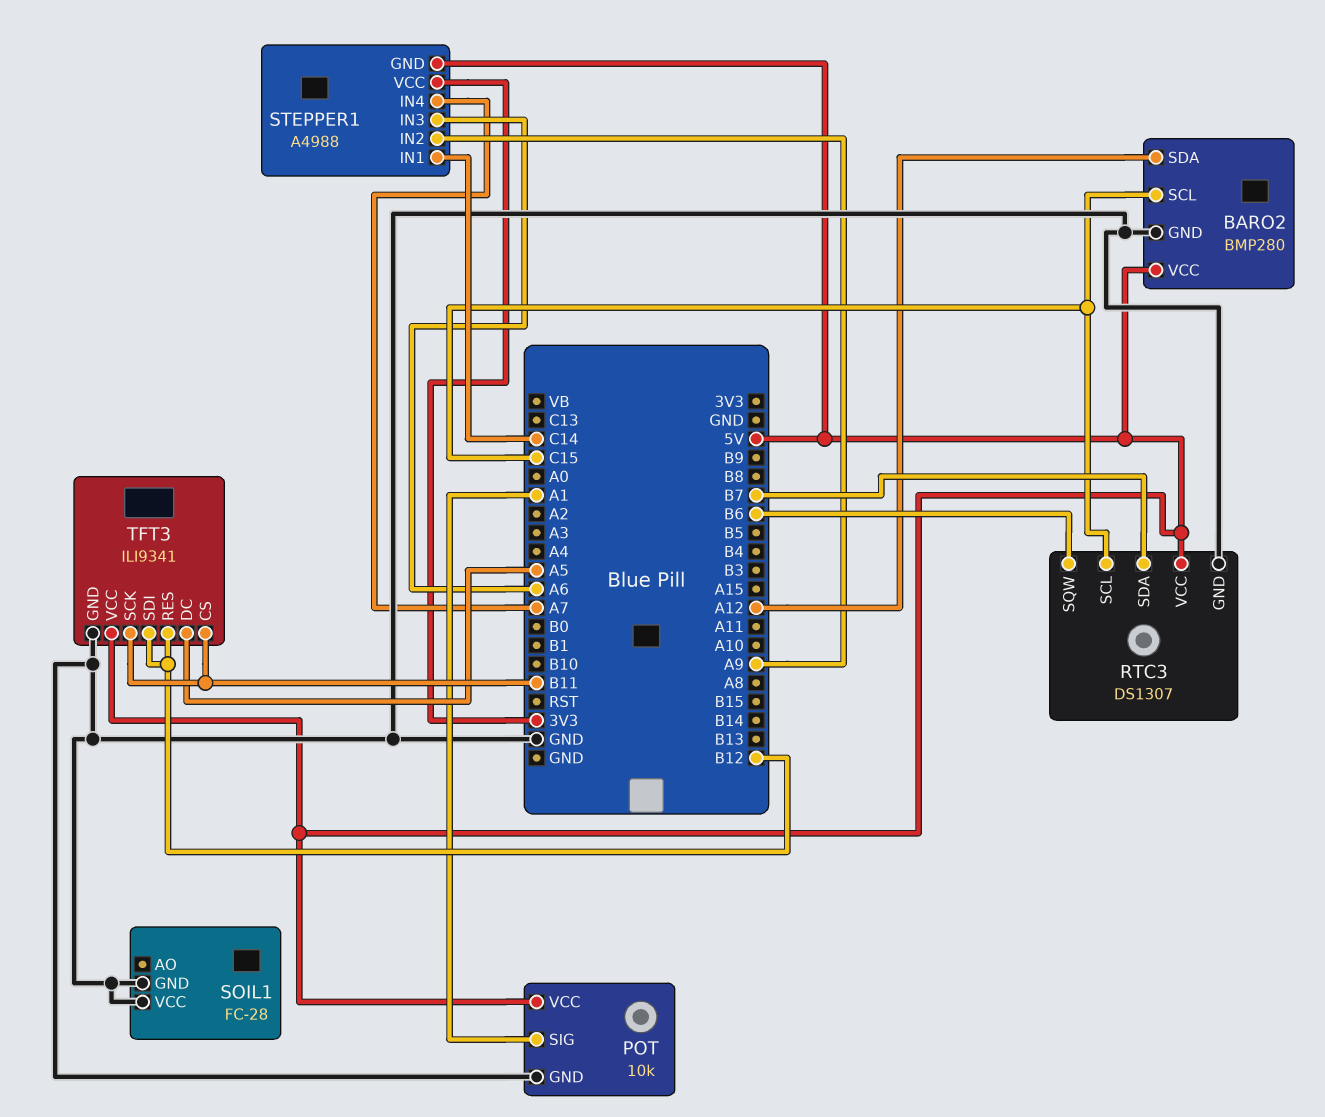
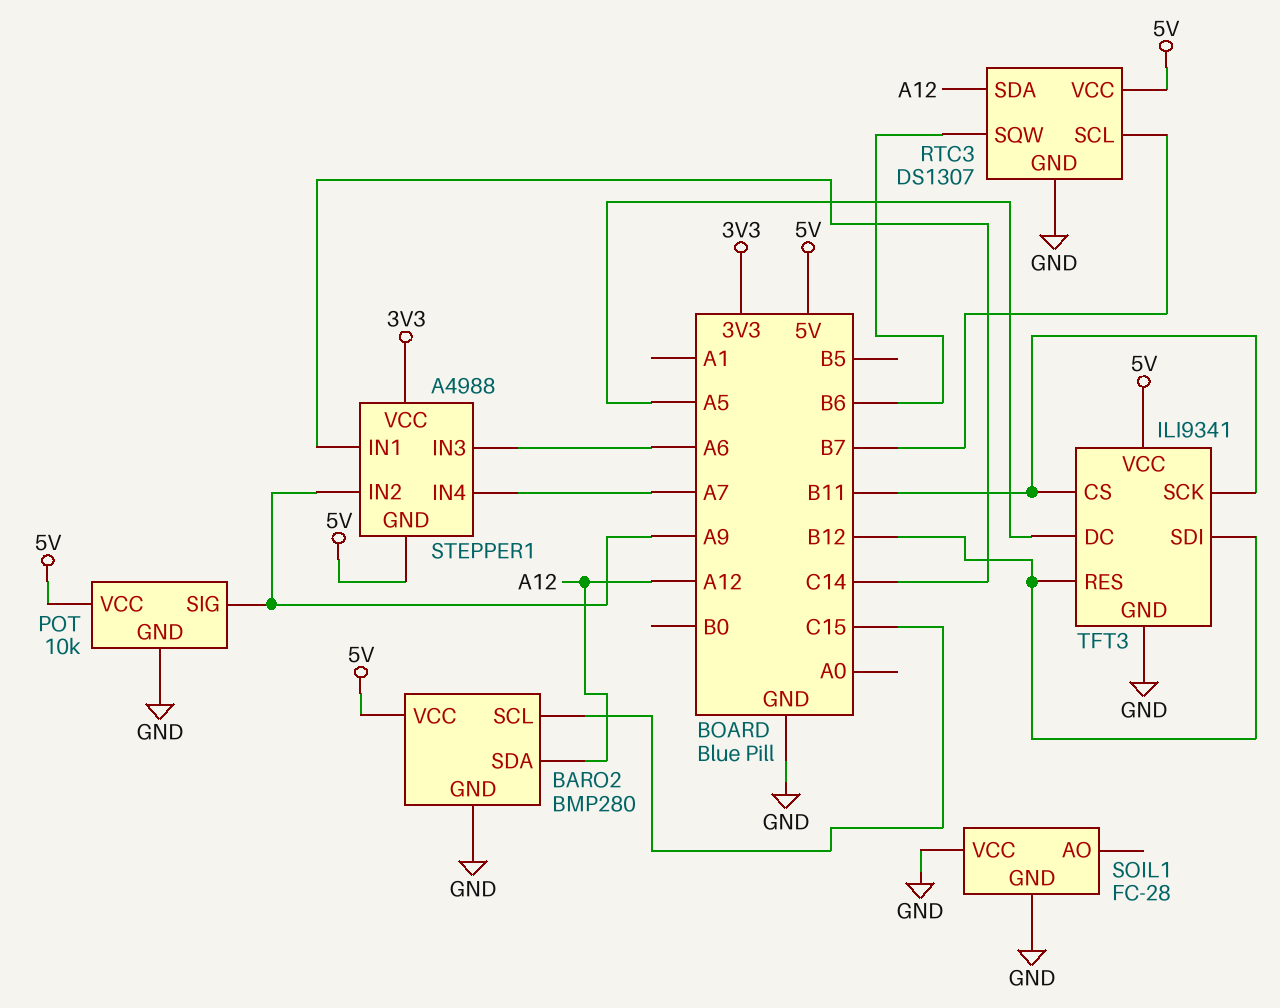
POT pin SIG: A1 -> A9
RTC3 pin SCL: C15 -> B7
RTC3 pin SDA: B7 -> A12

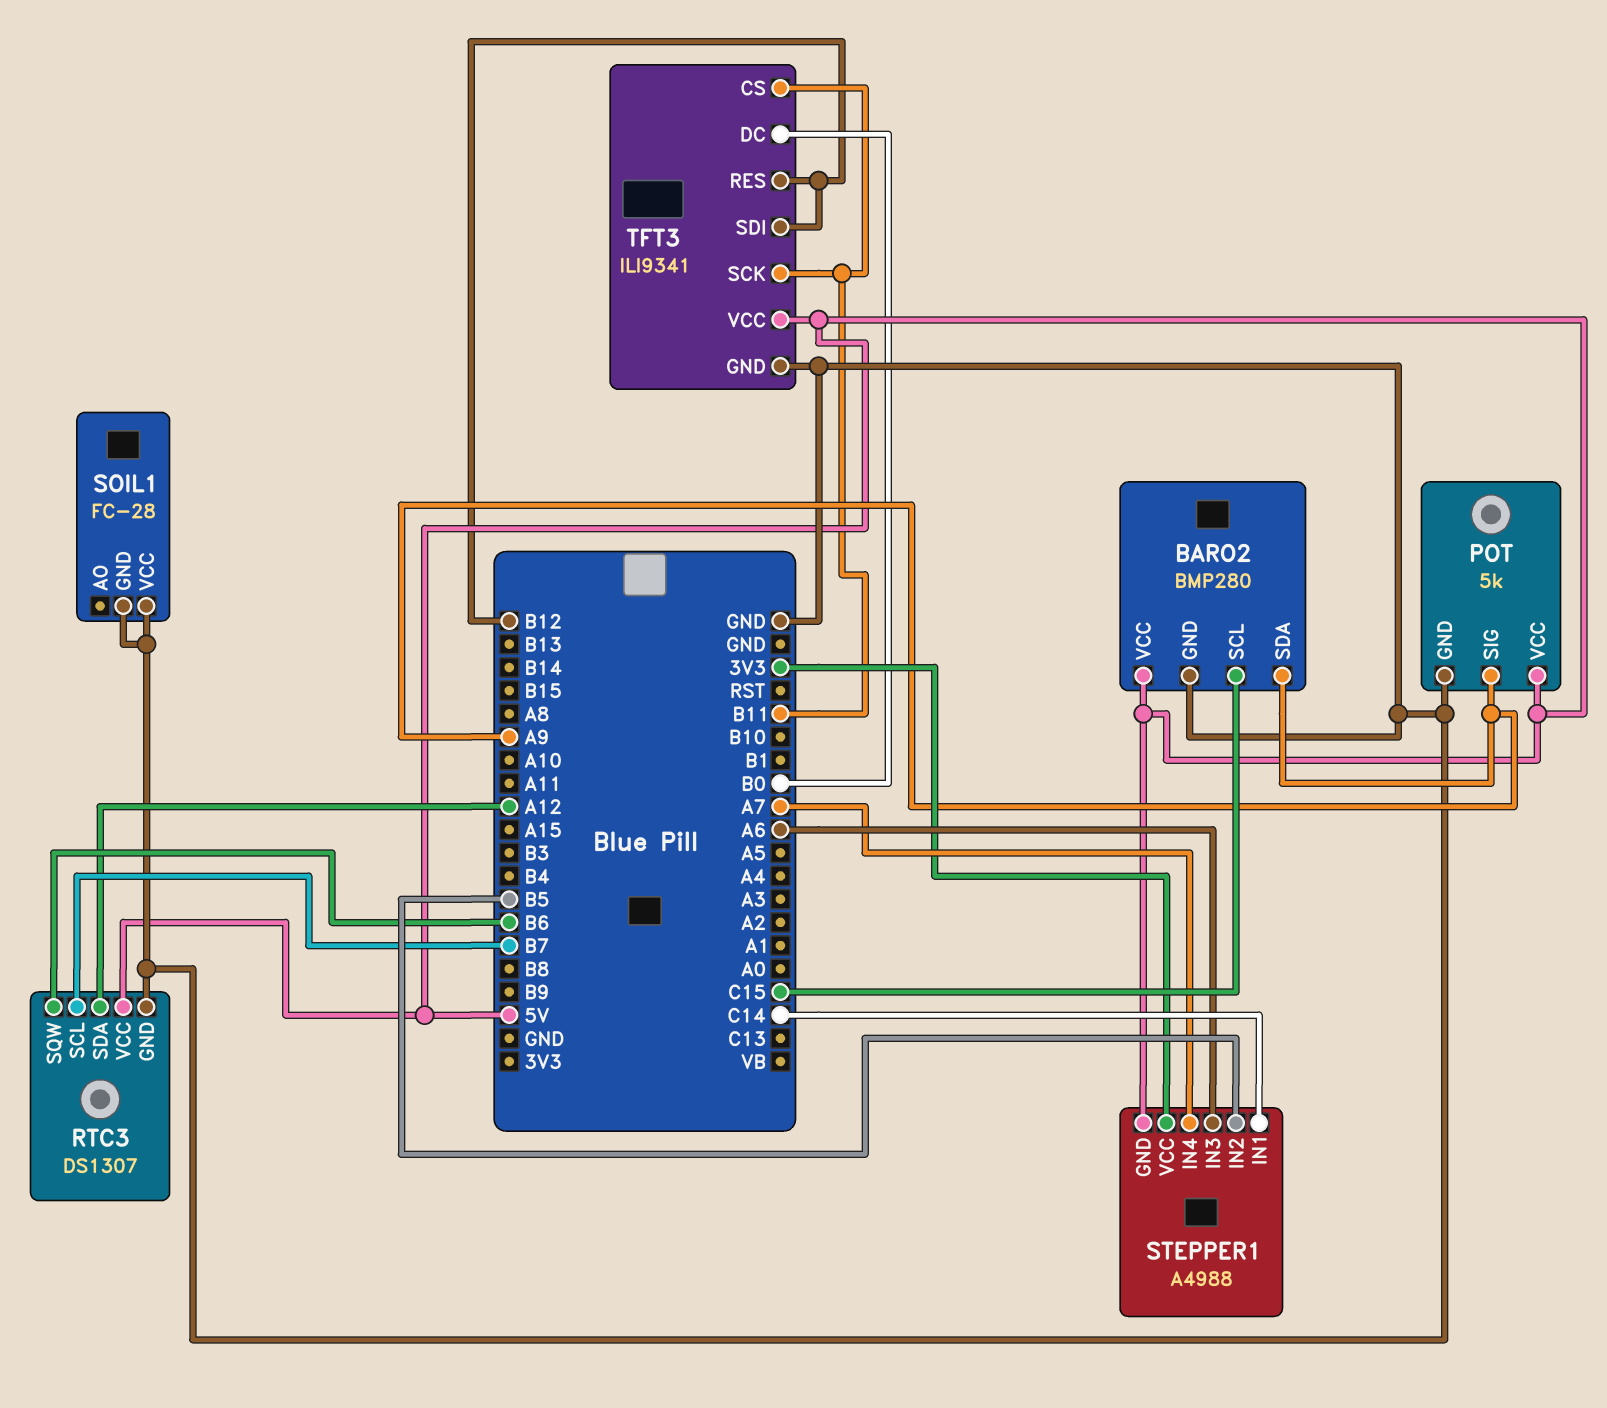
BARO2 pin SDA: A12 -> A9
POT: 10k -> 5k
STEPPER1 pin IN2: A9 -> B5
TFT3 pin DC: A5 -> B0

